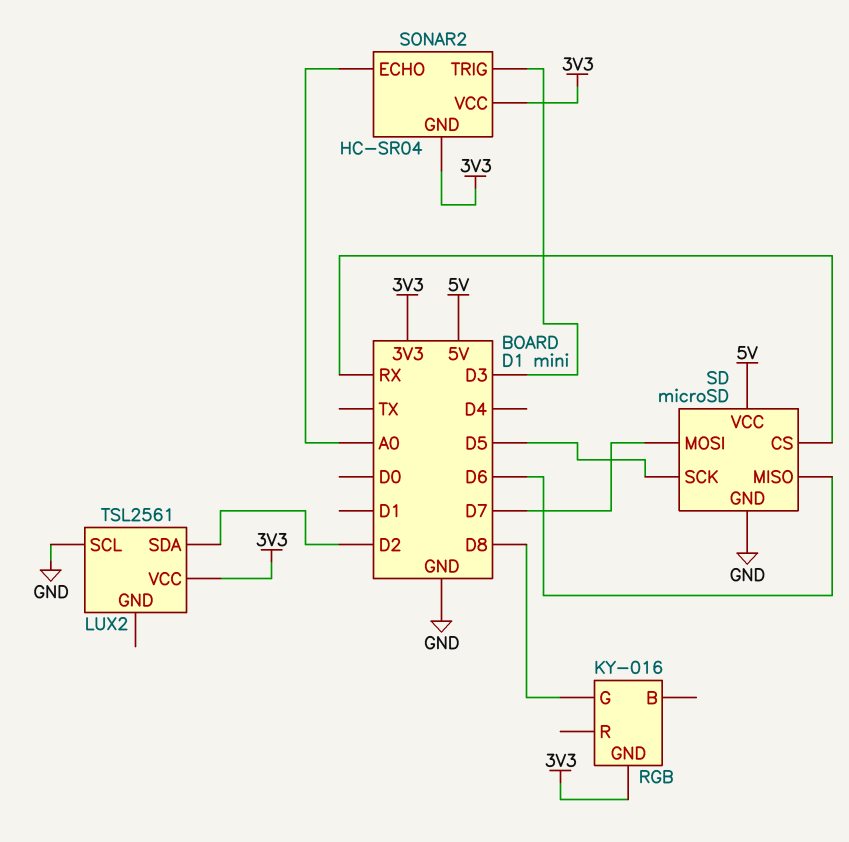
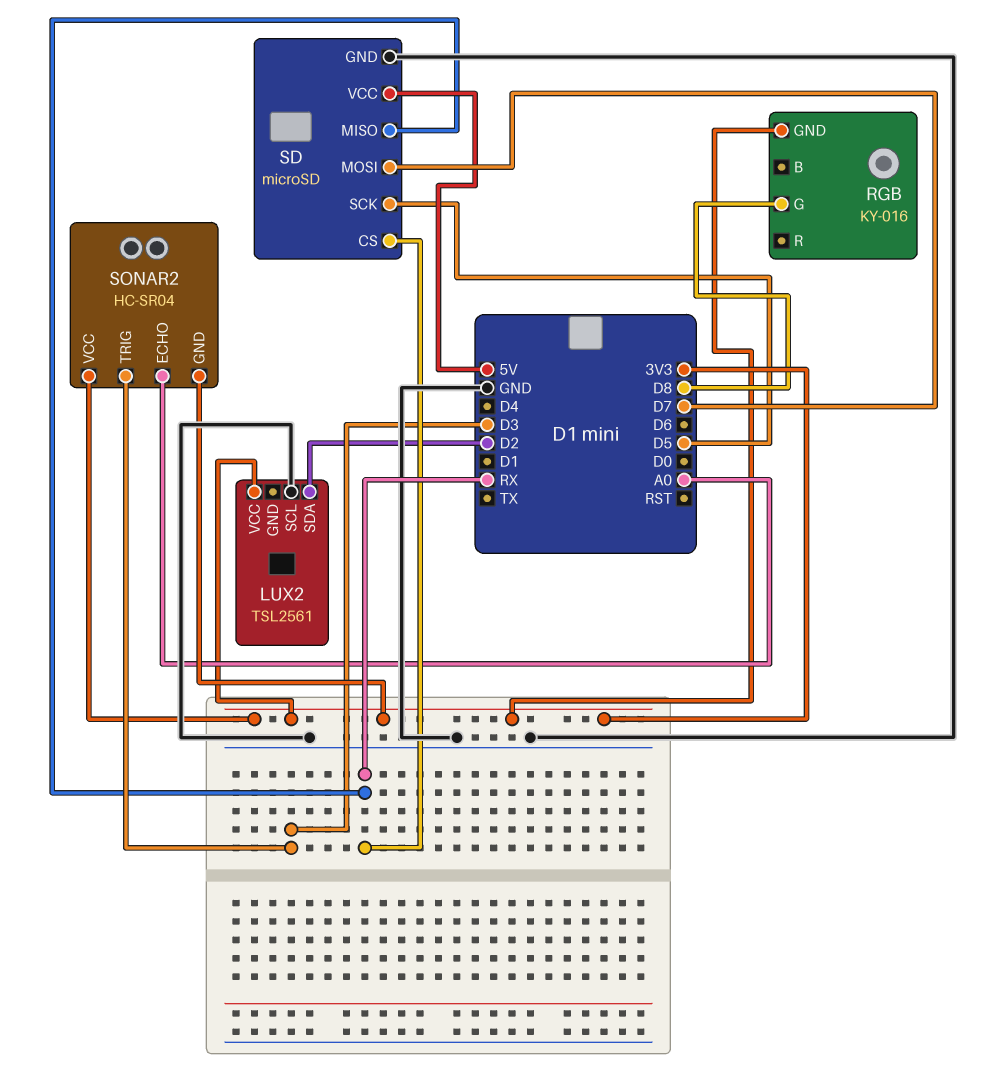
SD pin MISO: D6 -> RX

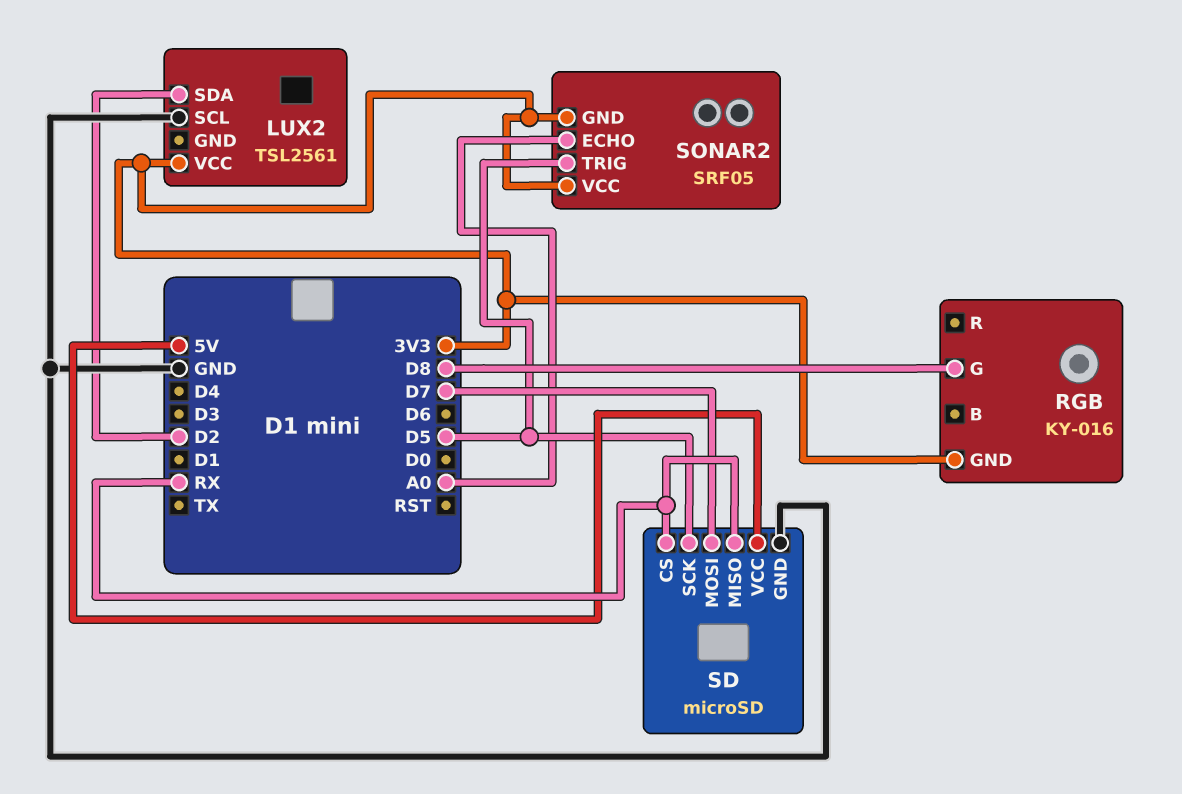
SONAR2: HC-SR04 -> SRF05
SONAR2 pin TRIG: D3 -> D5

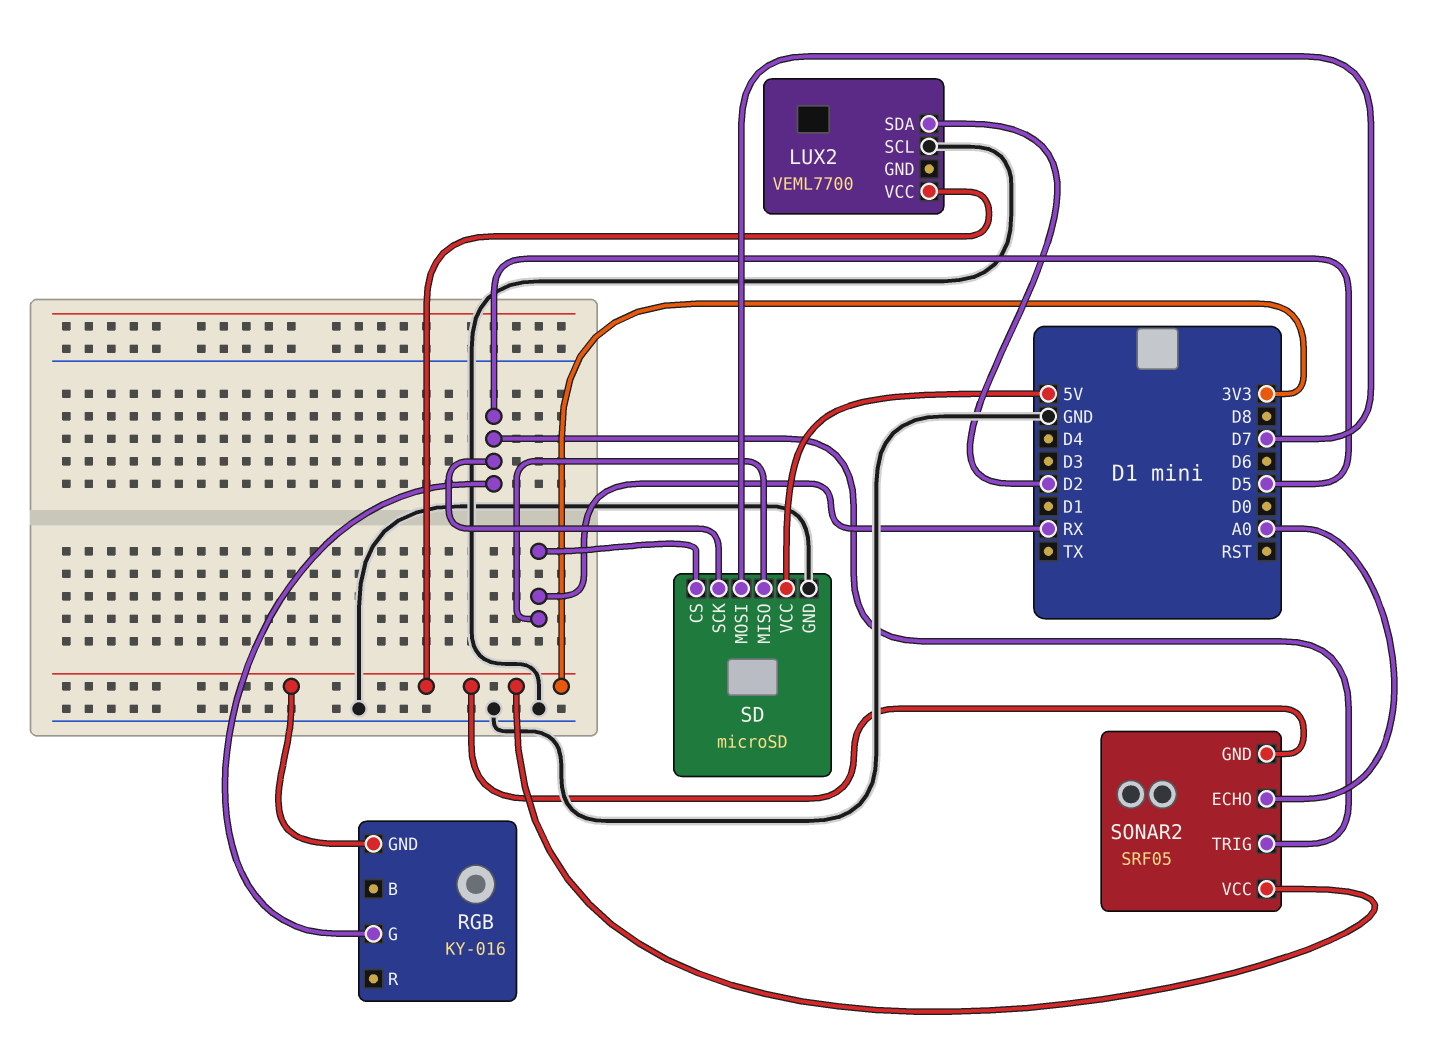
LUX2: TSL2561 -> VEML7700
RGB pin G: D8 -> D5

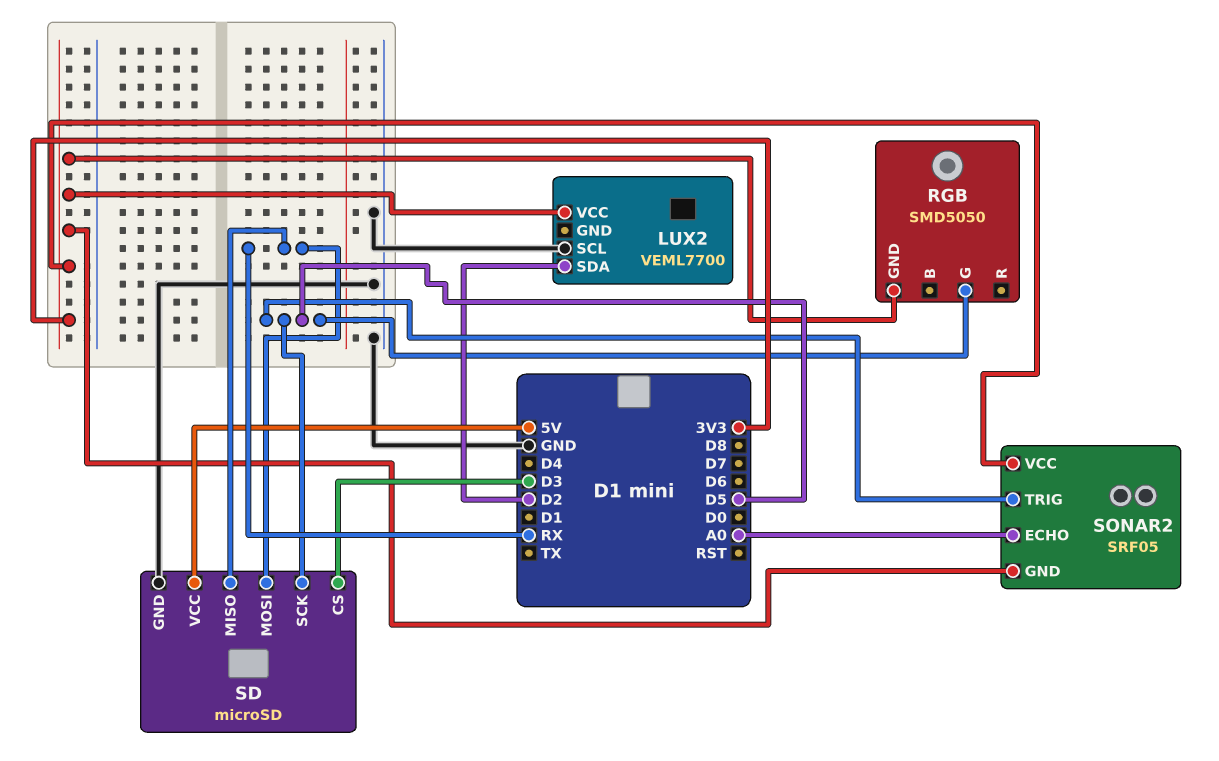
RGB: KY-016 -> SMD5050
SD pin CS: RX -> D3
SD pin MOSI: D7 -> RX

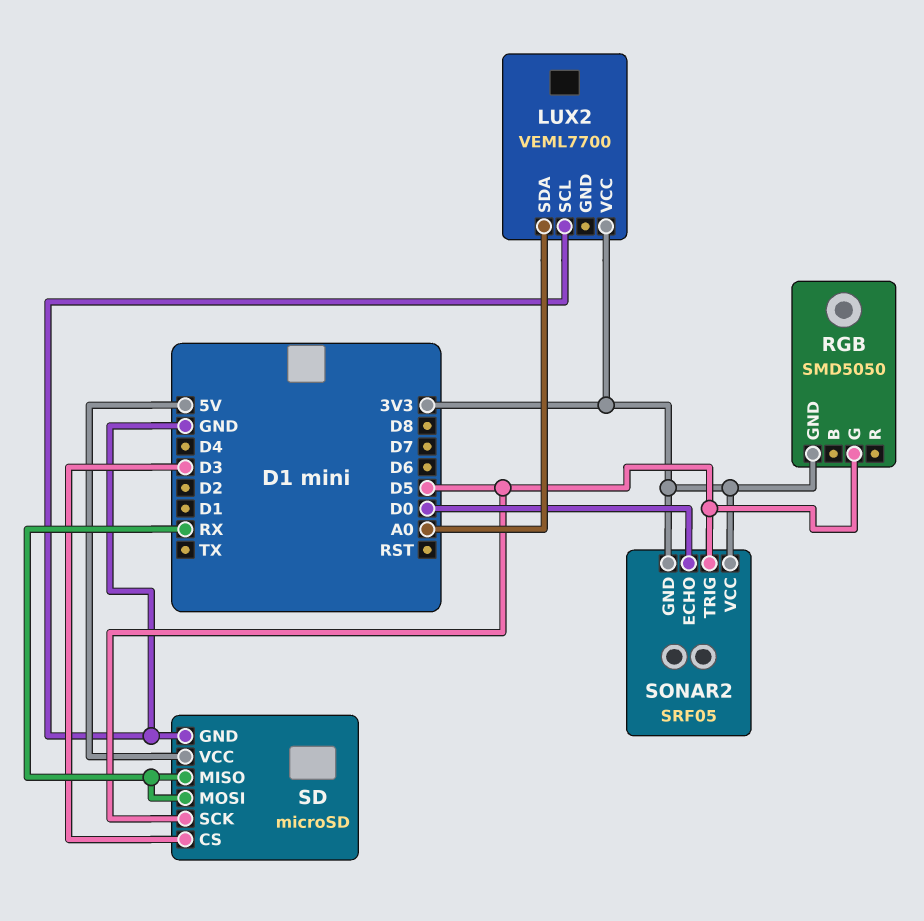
LUX2 pin SDA: D2 -> A0
SONAR2 pin ECHO: A0 -> D0

